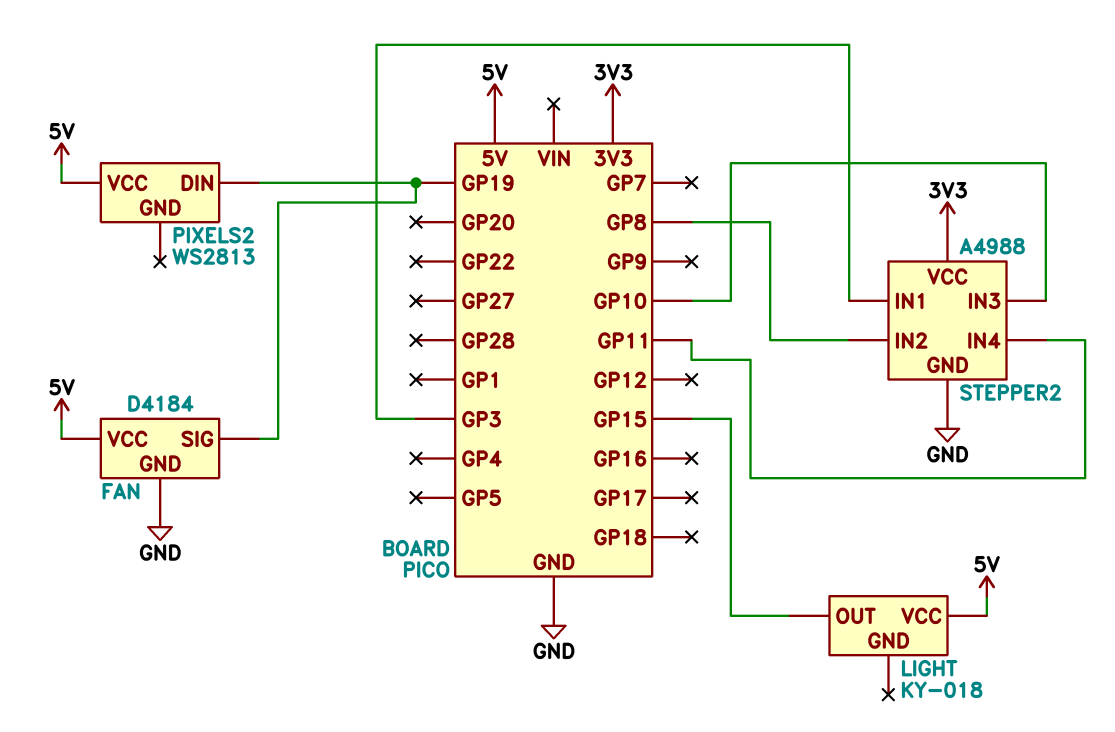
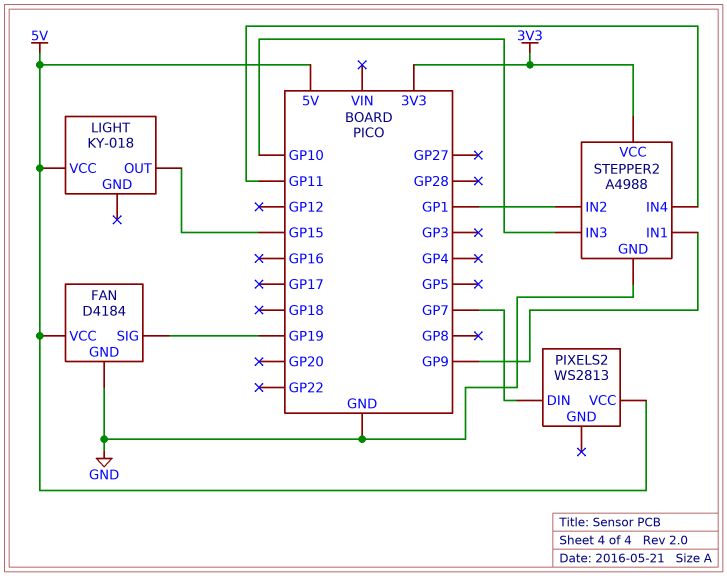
PIXELS2 pin DIN: GP19 -> GP7
STEPPER2 pin IN1: GP3 -> GP9
STEPPER2 pin IN2: GP8 -> GP1

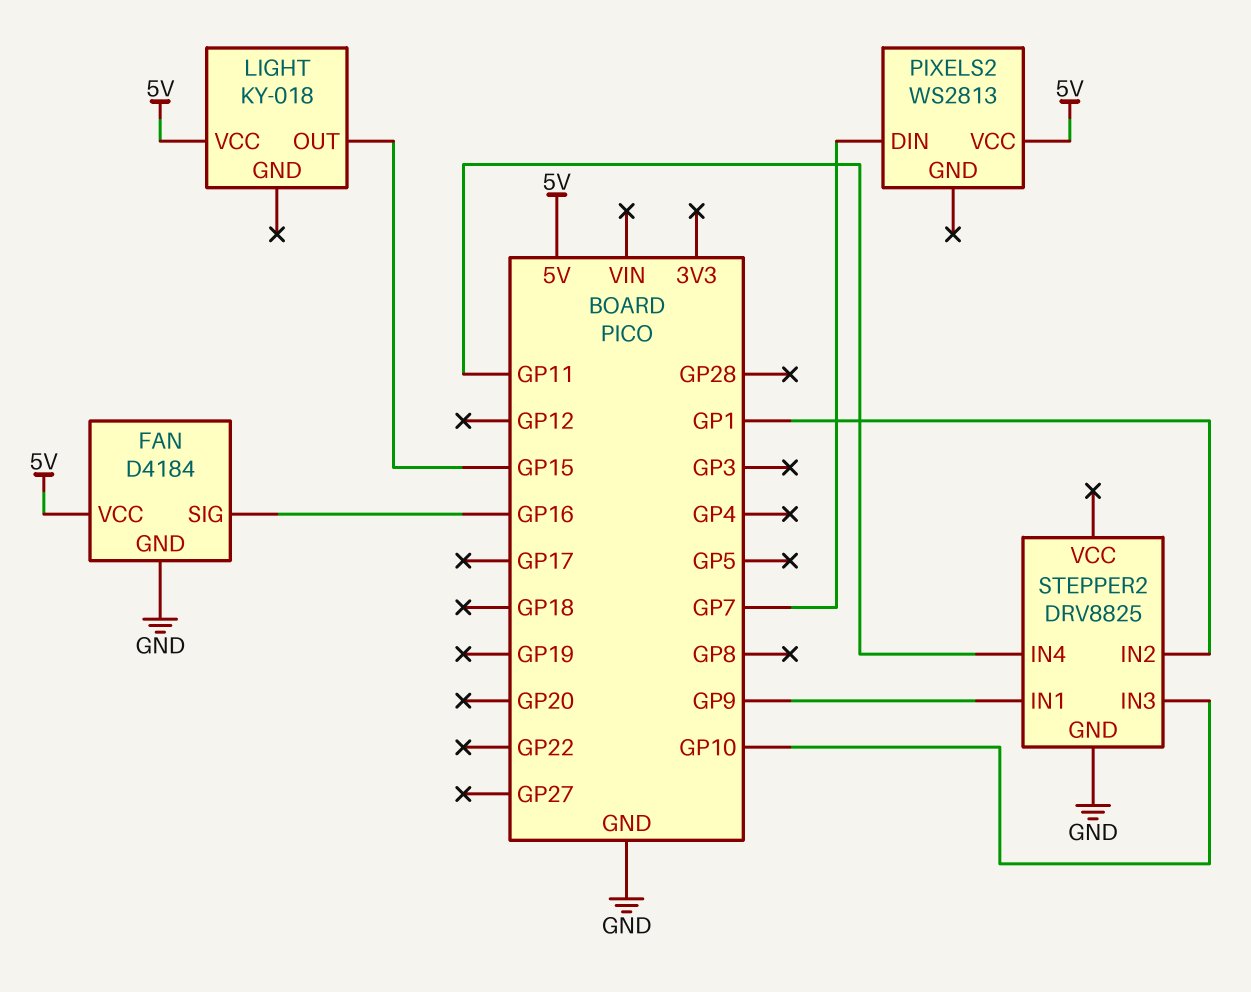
FAN pin SIG: GP19 -> GP16
STEPPER2: A4988 -> DRV8825
STEPPER2 pin VCC: 3V3 -> none

